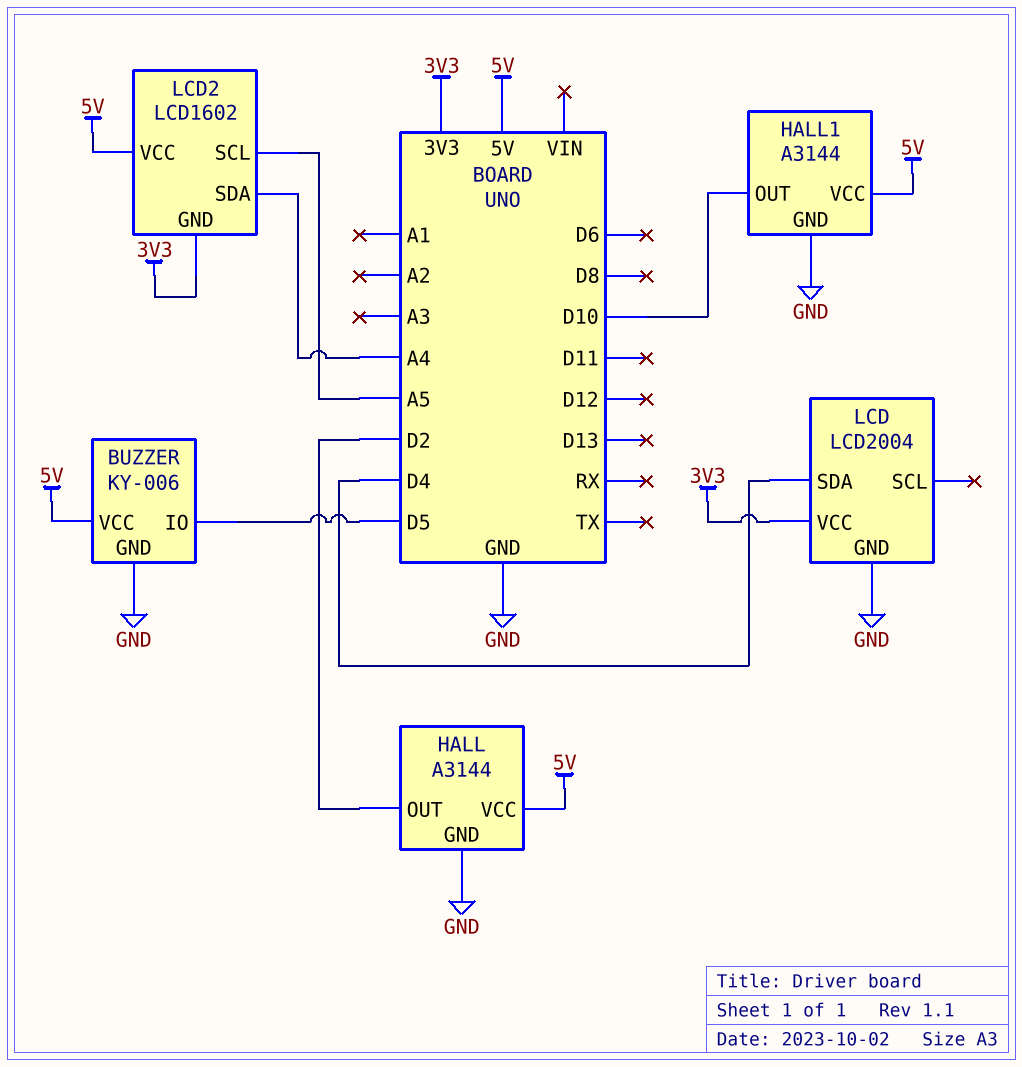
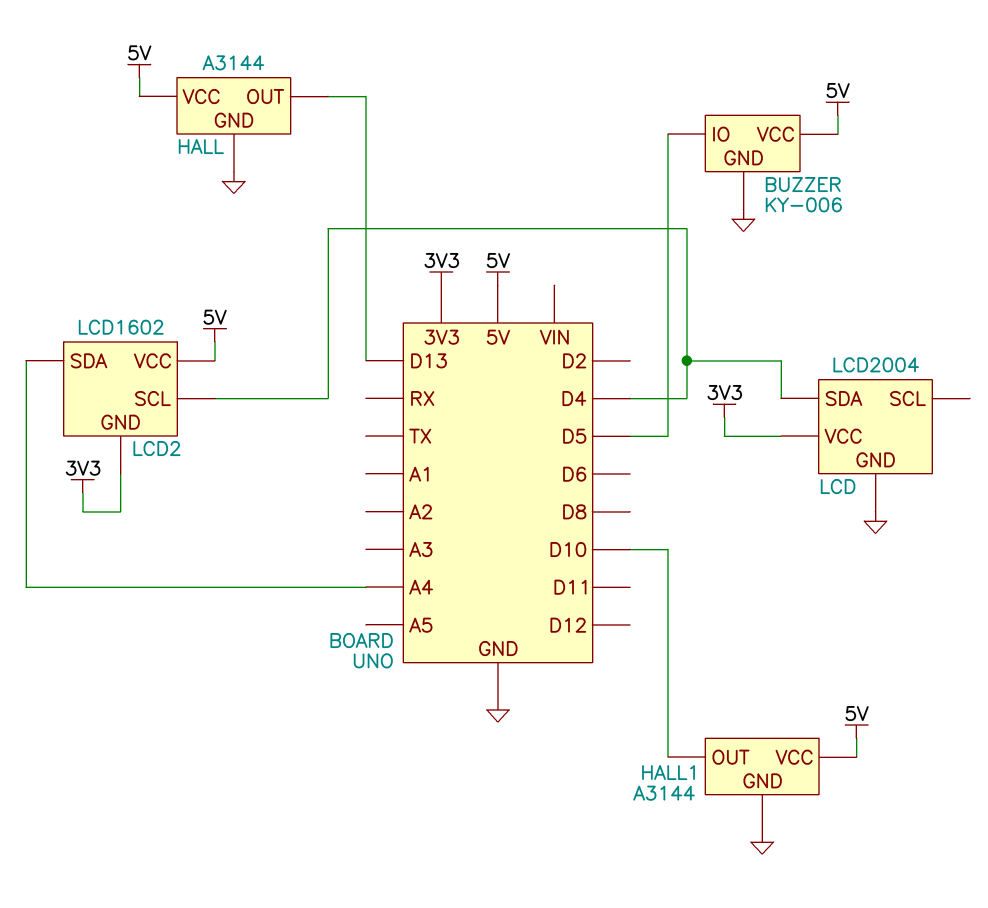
HALL pin OUT: D2 -> D13
LCD2 pin SCL: A5 -> D4

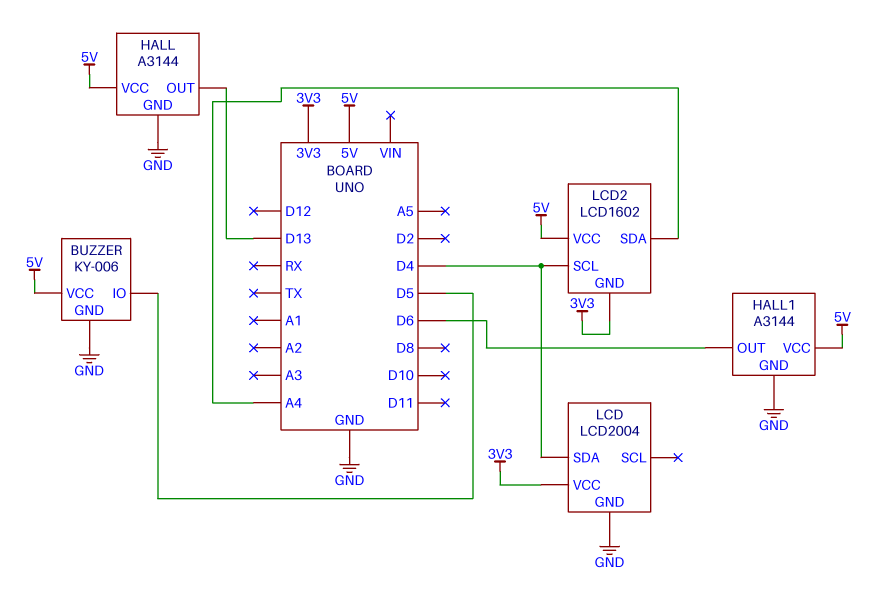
HALL1 pin OUT: D10 -> D6

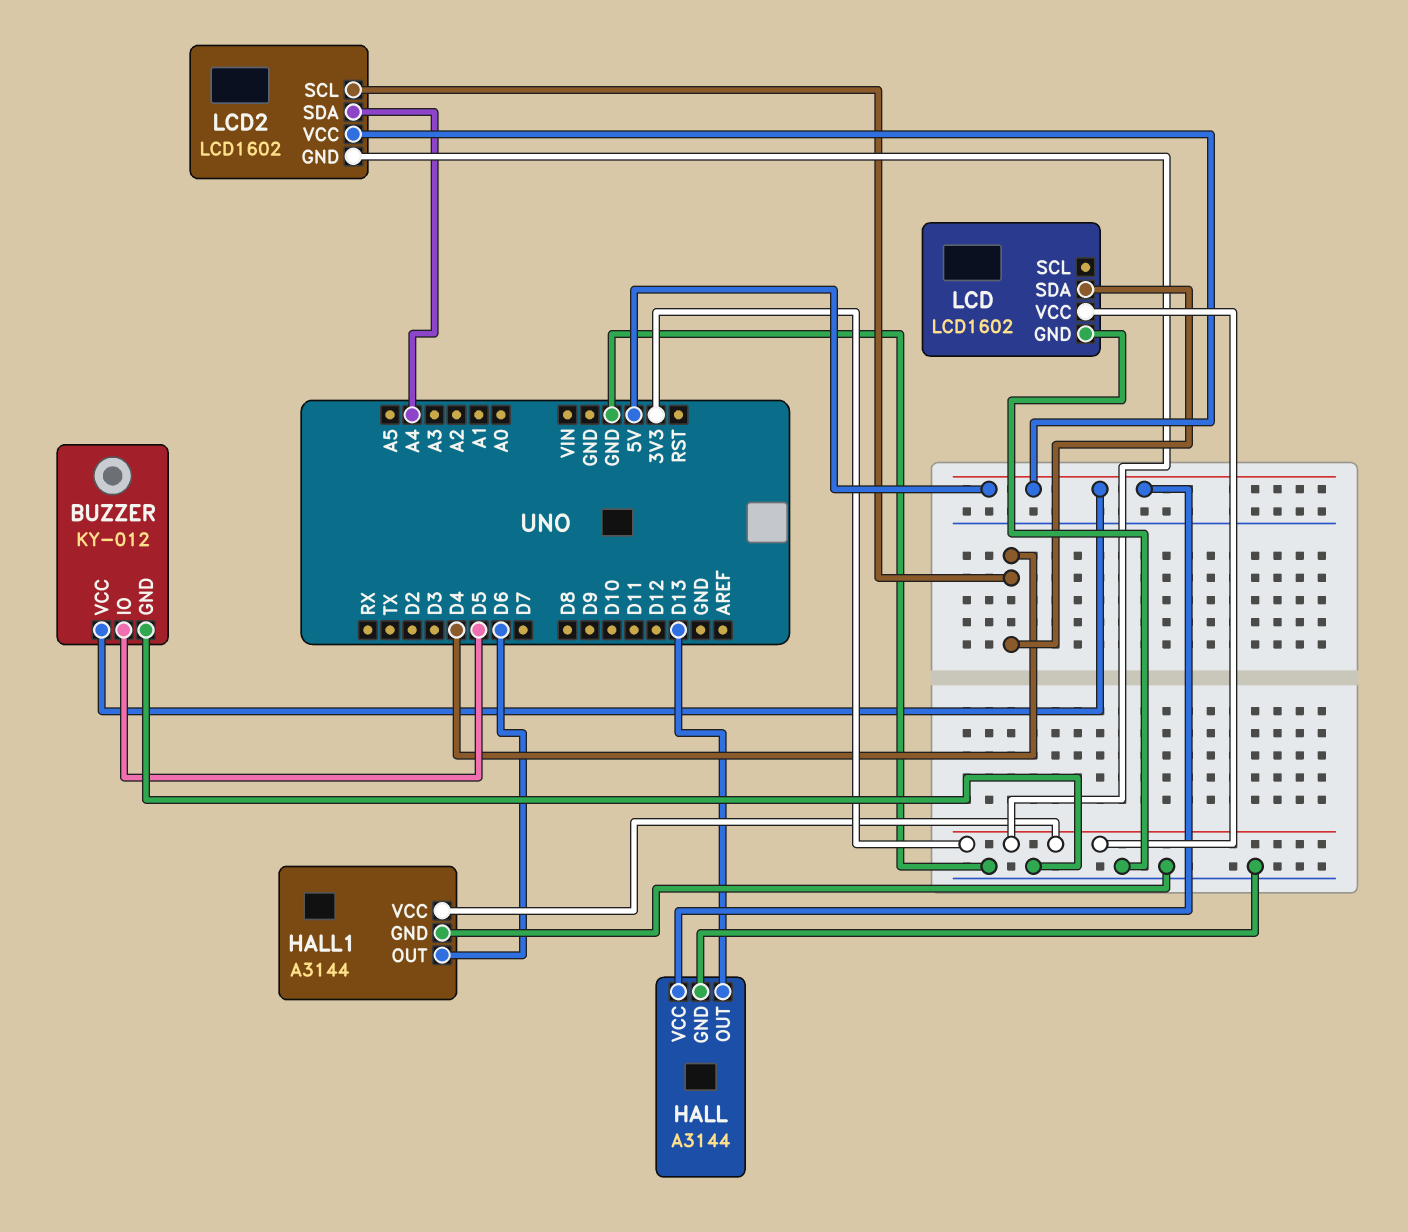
BUZZER: KY-006 -> KY-012
HALL1 pin VCC: 5V -> 3V3
LCD: LCD2004 -> LCD1602

